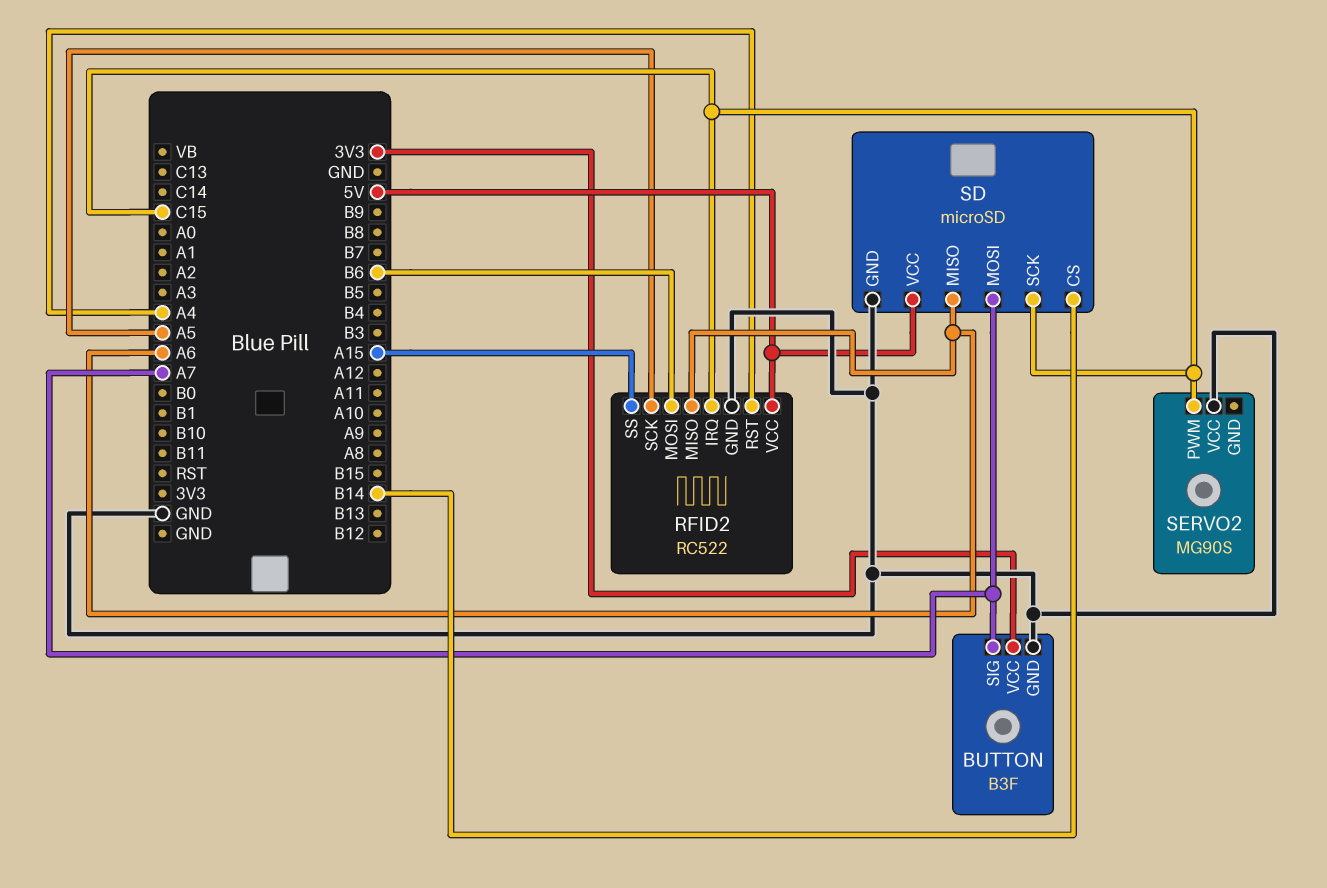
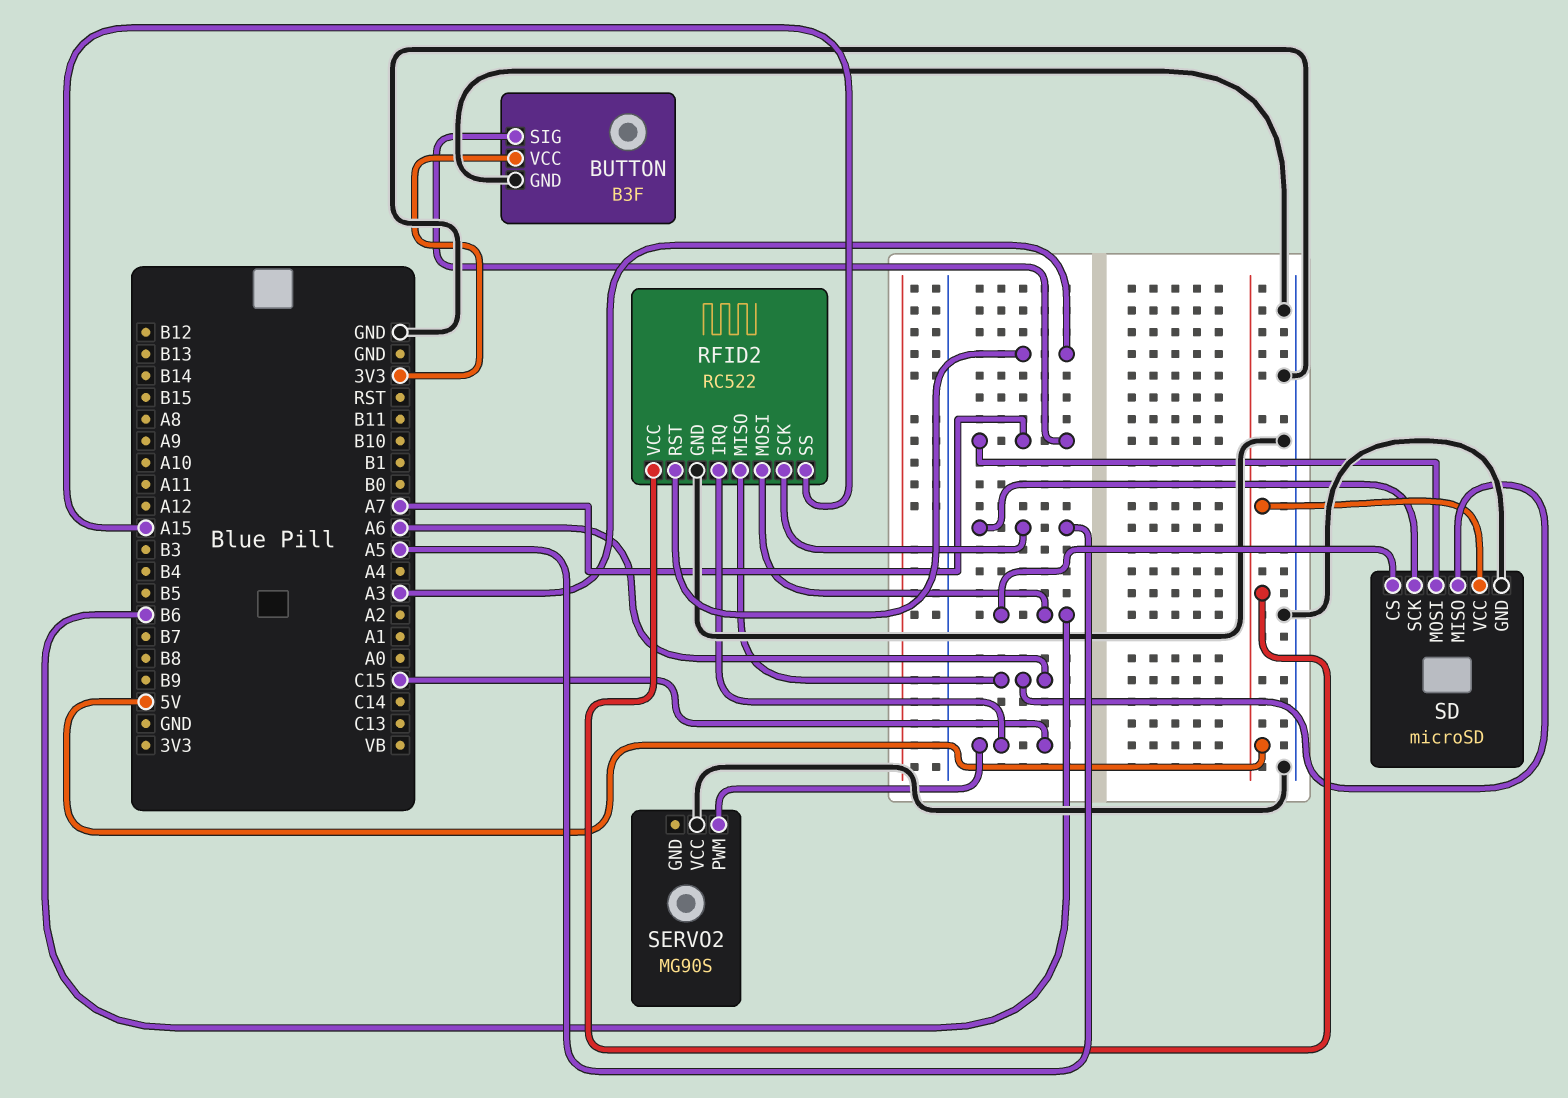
RFID2 pin RST: A4 -> A3
SD pin CS: B14 -> B6
SD pin SCK: C15 -> A5

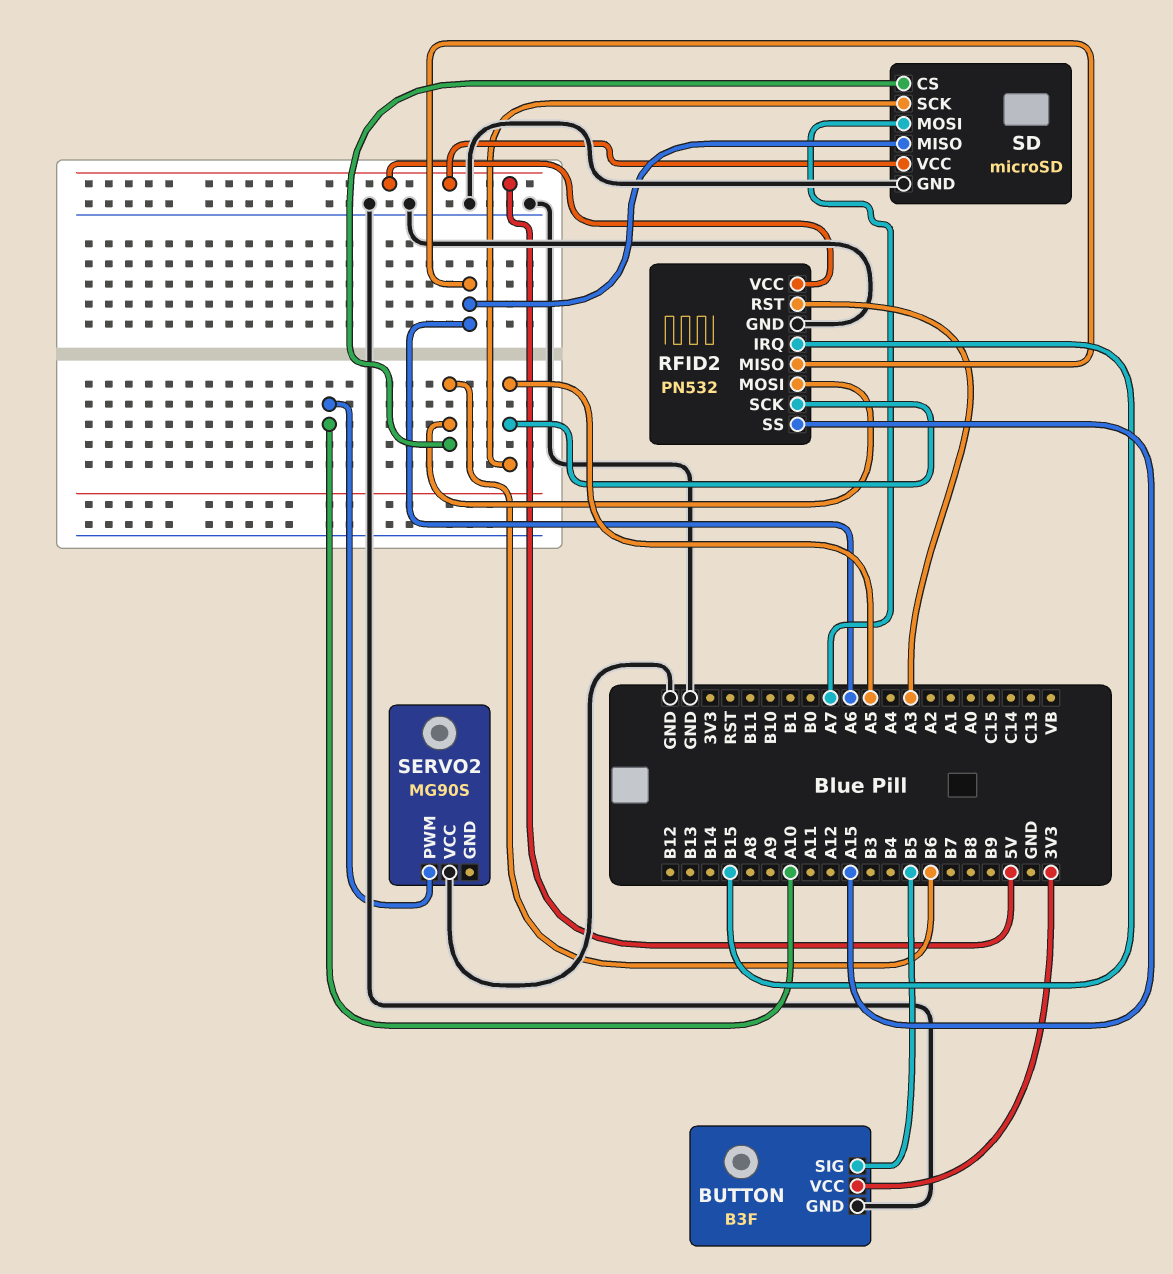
BUTTON pin SIG: A7 -> B5
RFID2: RC522 -> PN532
RFID2 pin IRQ: C15 -> B15
SERVO2 pin PWM: C15 -> A10

